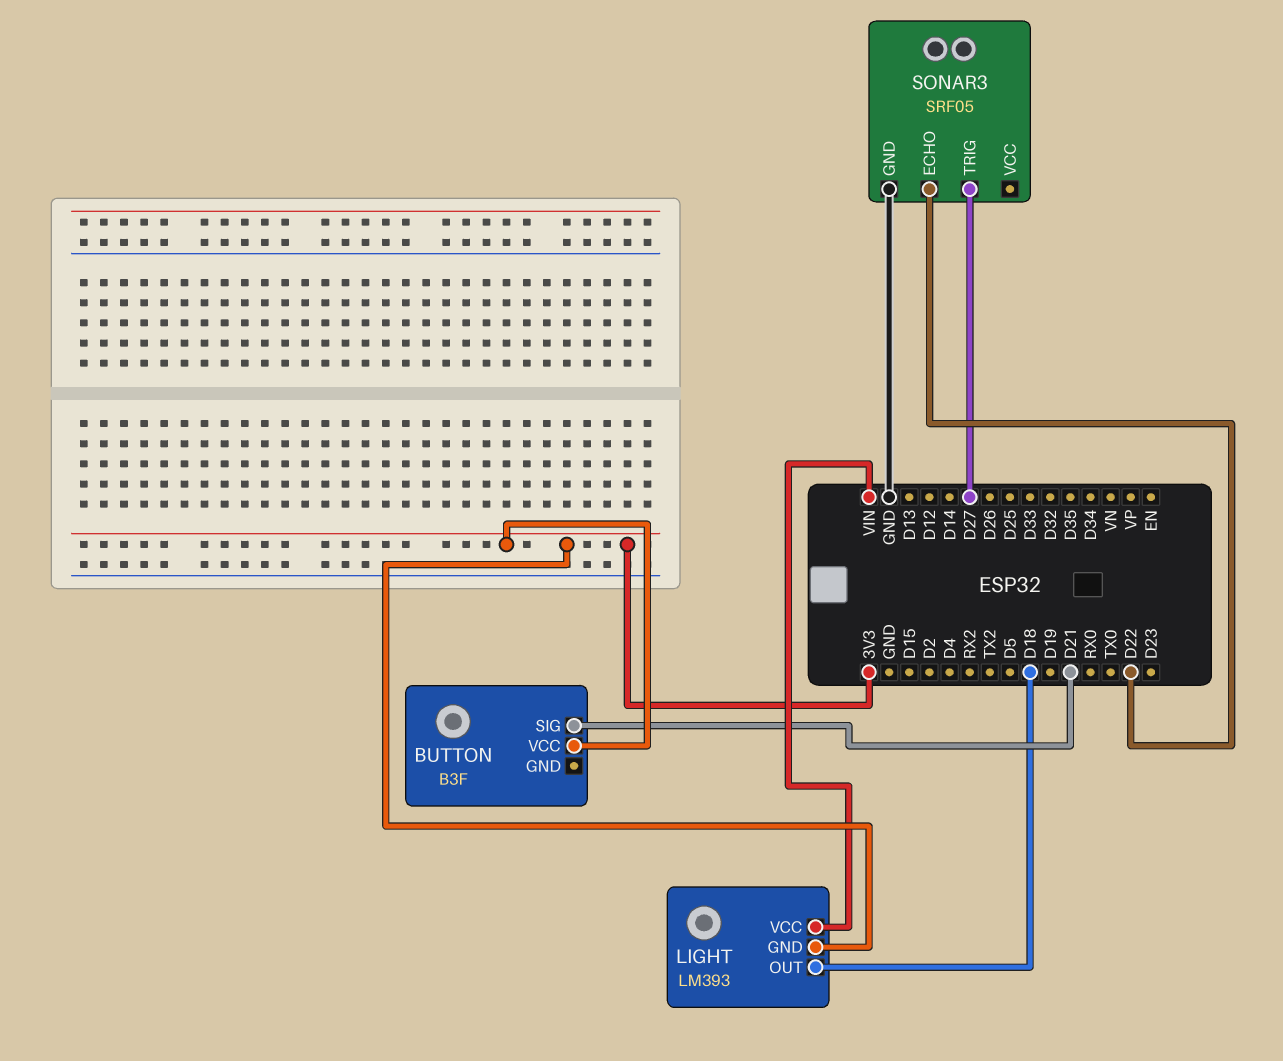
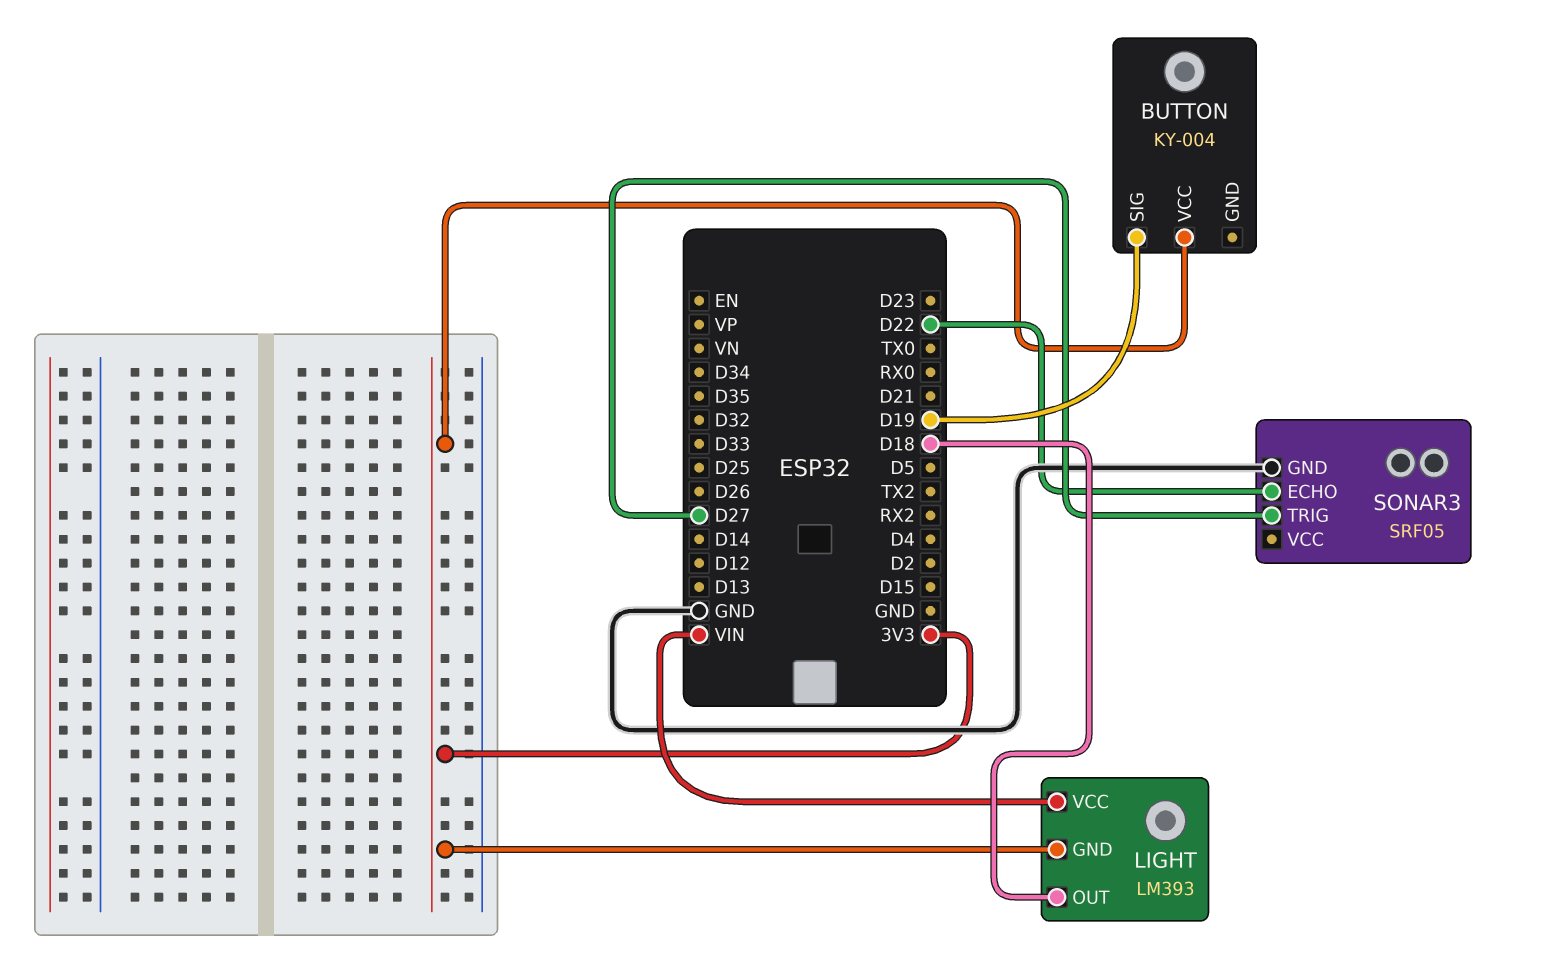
BUTTON: B3F -> KY-004
BUTTON pin SIG: D21 -> D19

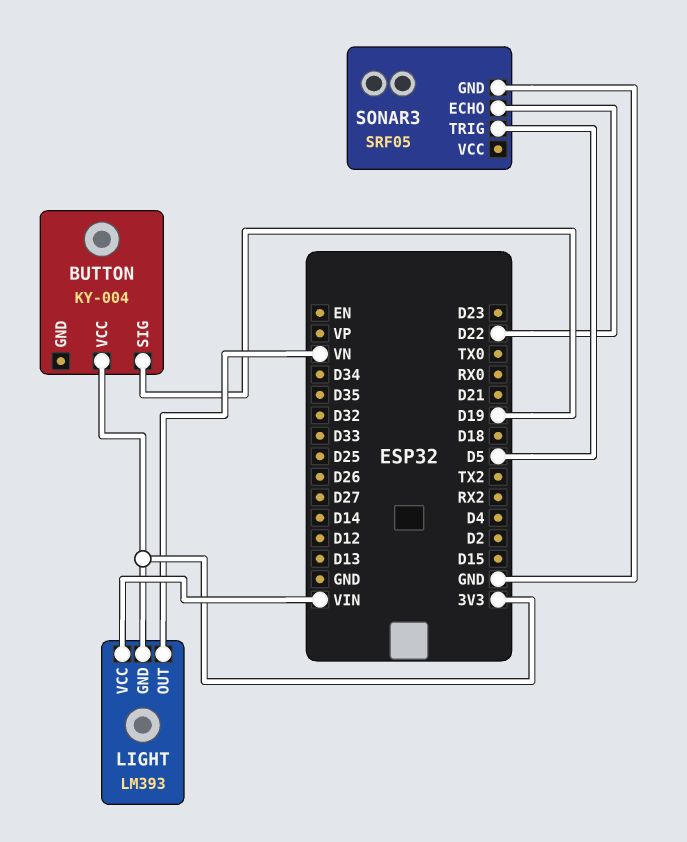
LIGHT pin OUT: D18 -> VN
SONAR3 pin TRIG: D27 -> D5

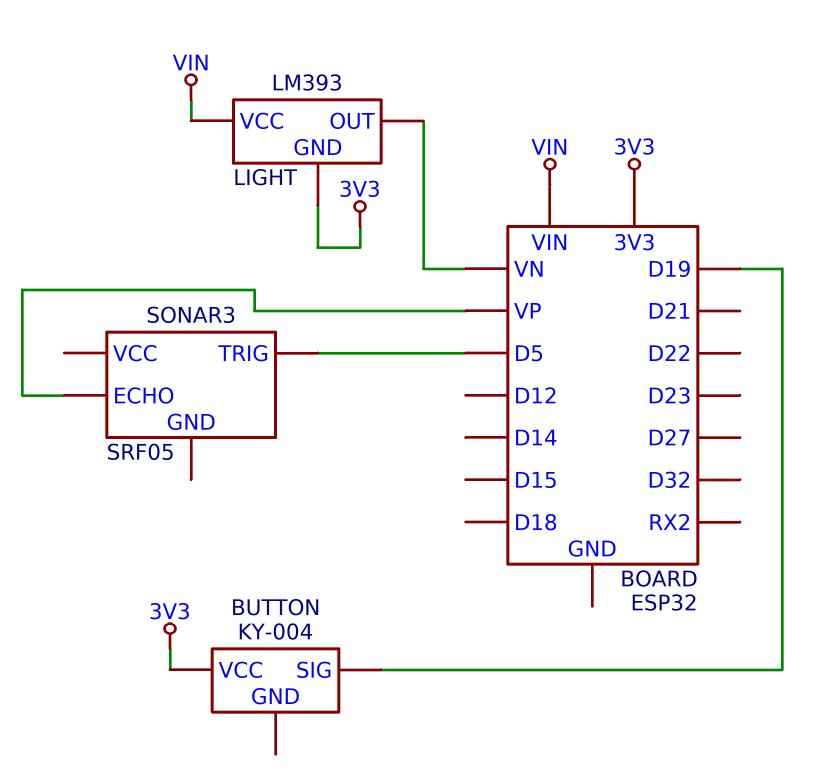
SONAR3 pin ECHO: D22 -> VP
SONAR3 pin GND: GND -> none

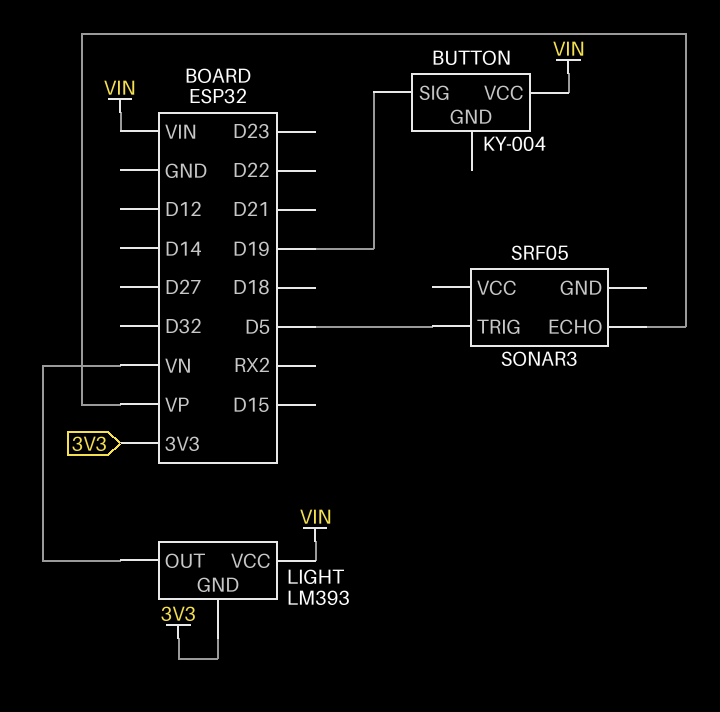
BUTTON pin VCC: 3V3 -> VIN

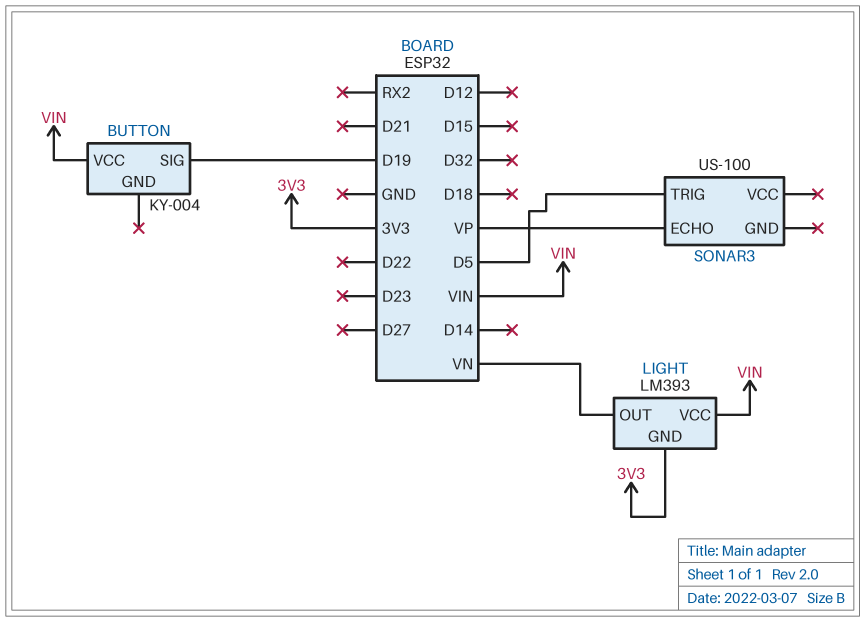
SONAR3: SRF05 -> US-100

